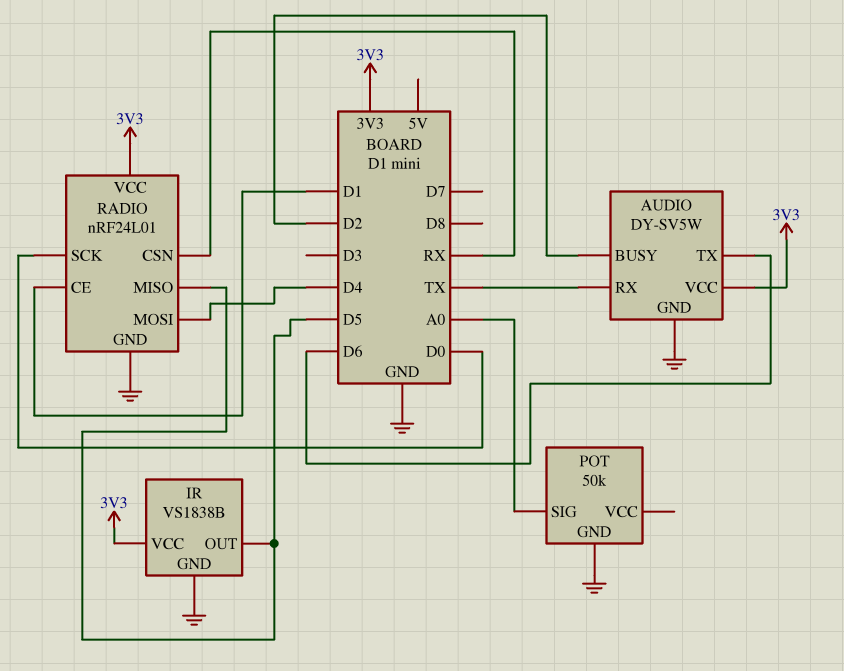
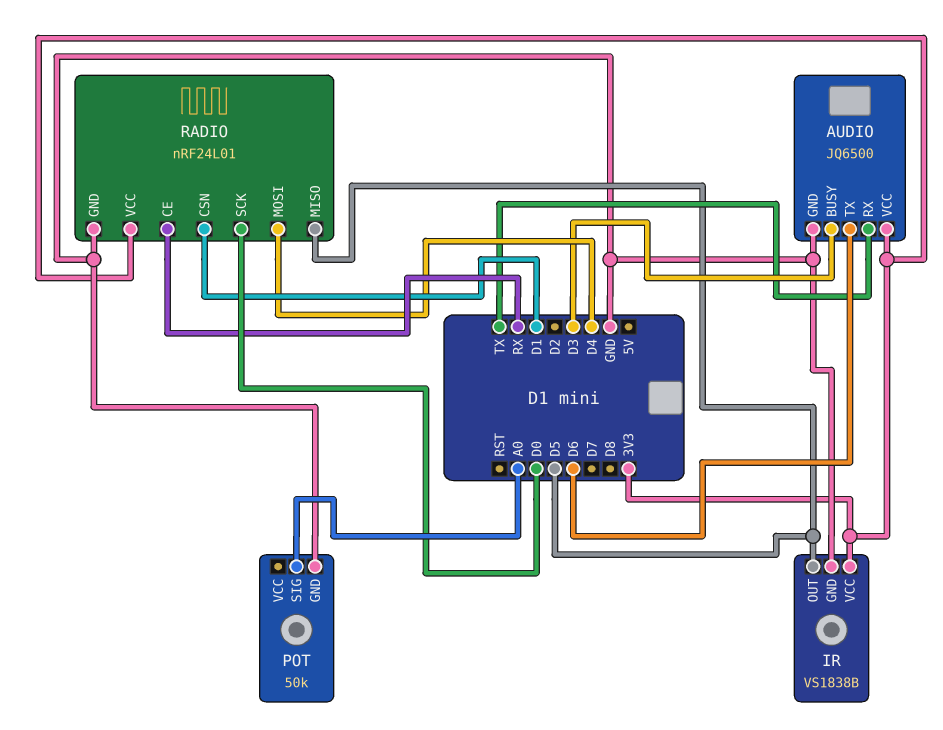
AUDIO: DY-SV5W -> JQ6500
AUDIO pin BUSY: D2 -> D3
RADIO pin CE: D1 -> RX
RADIO pin CSN: RX -> D1

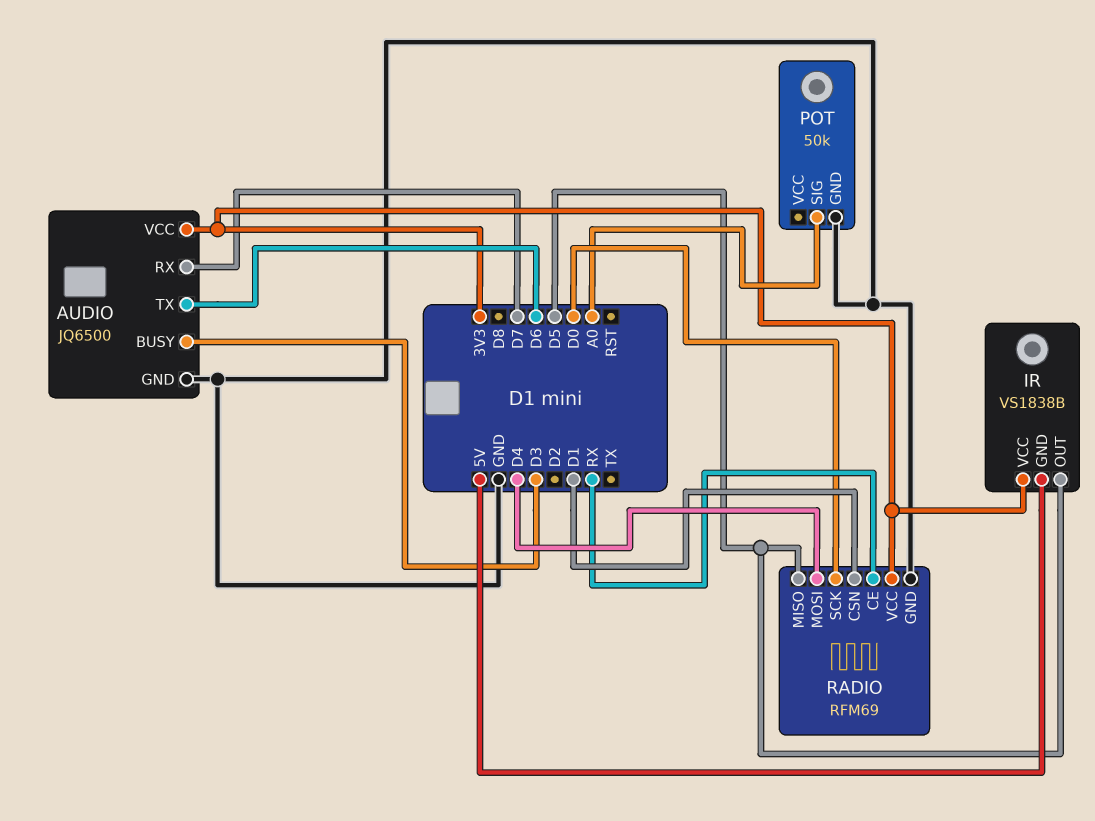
AUDIO pin RX: TX -> D7
IR pin GND: GND -> 5V
RADIO: nRF24L01 -> RFM69

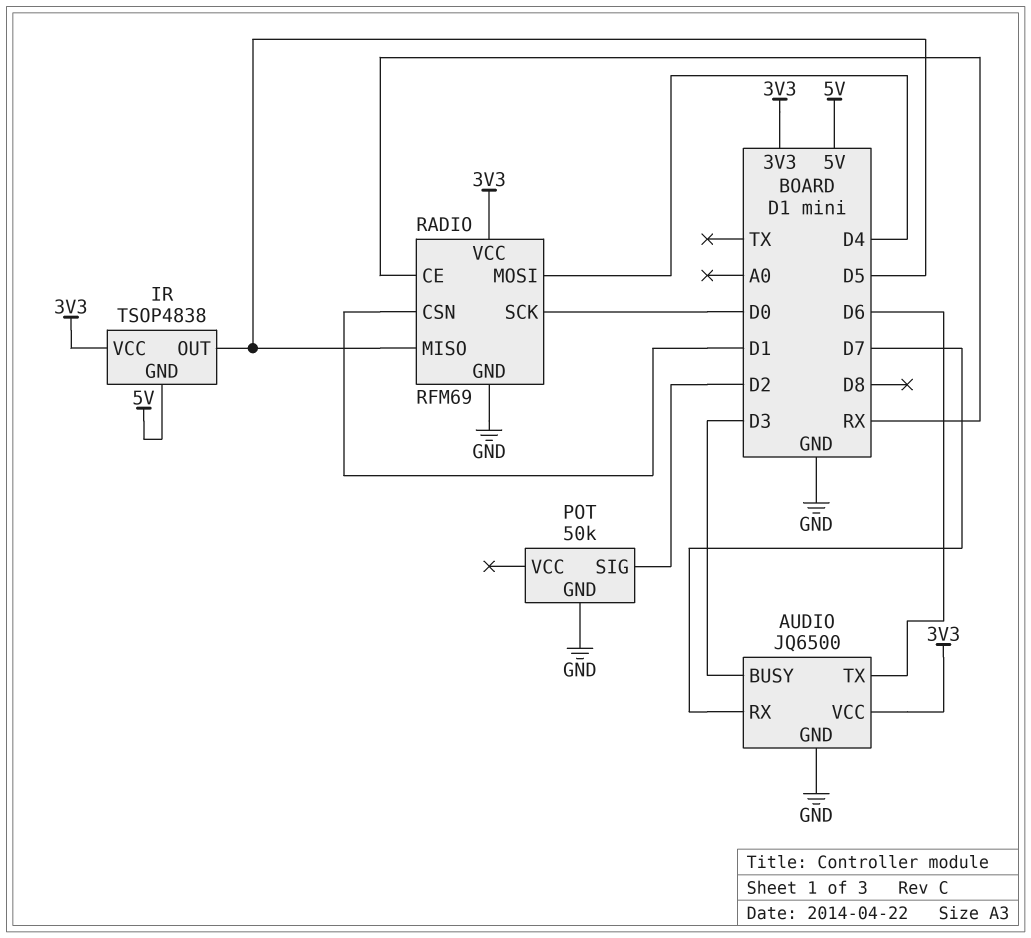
IR: VS1838B -> TSOP4838
POT pin SIG: A0 -> D2

